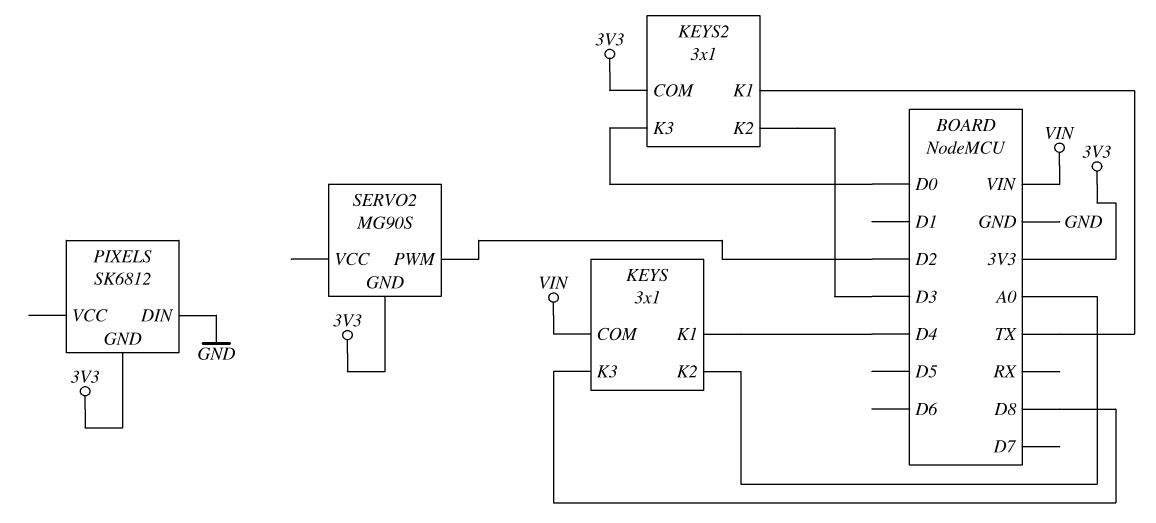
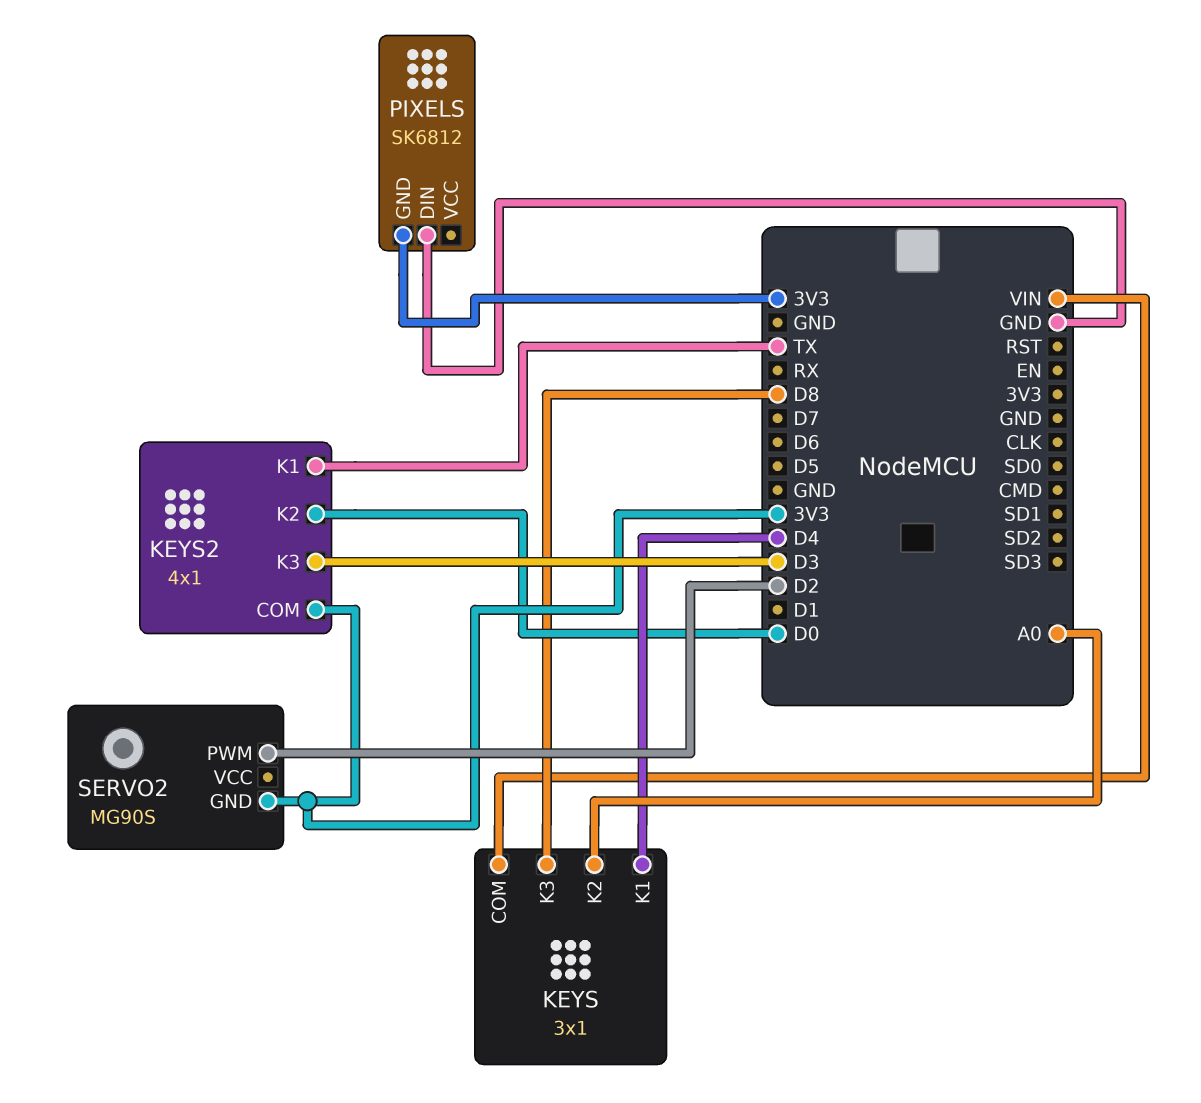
KEYS2: 3x1 -> 4x1
KEYS2 pin K2: D3 -> D0
KEYS2 pin K3: D0 -> D3

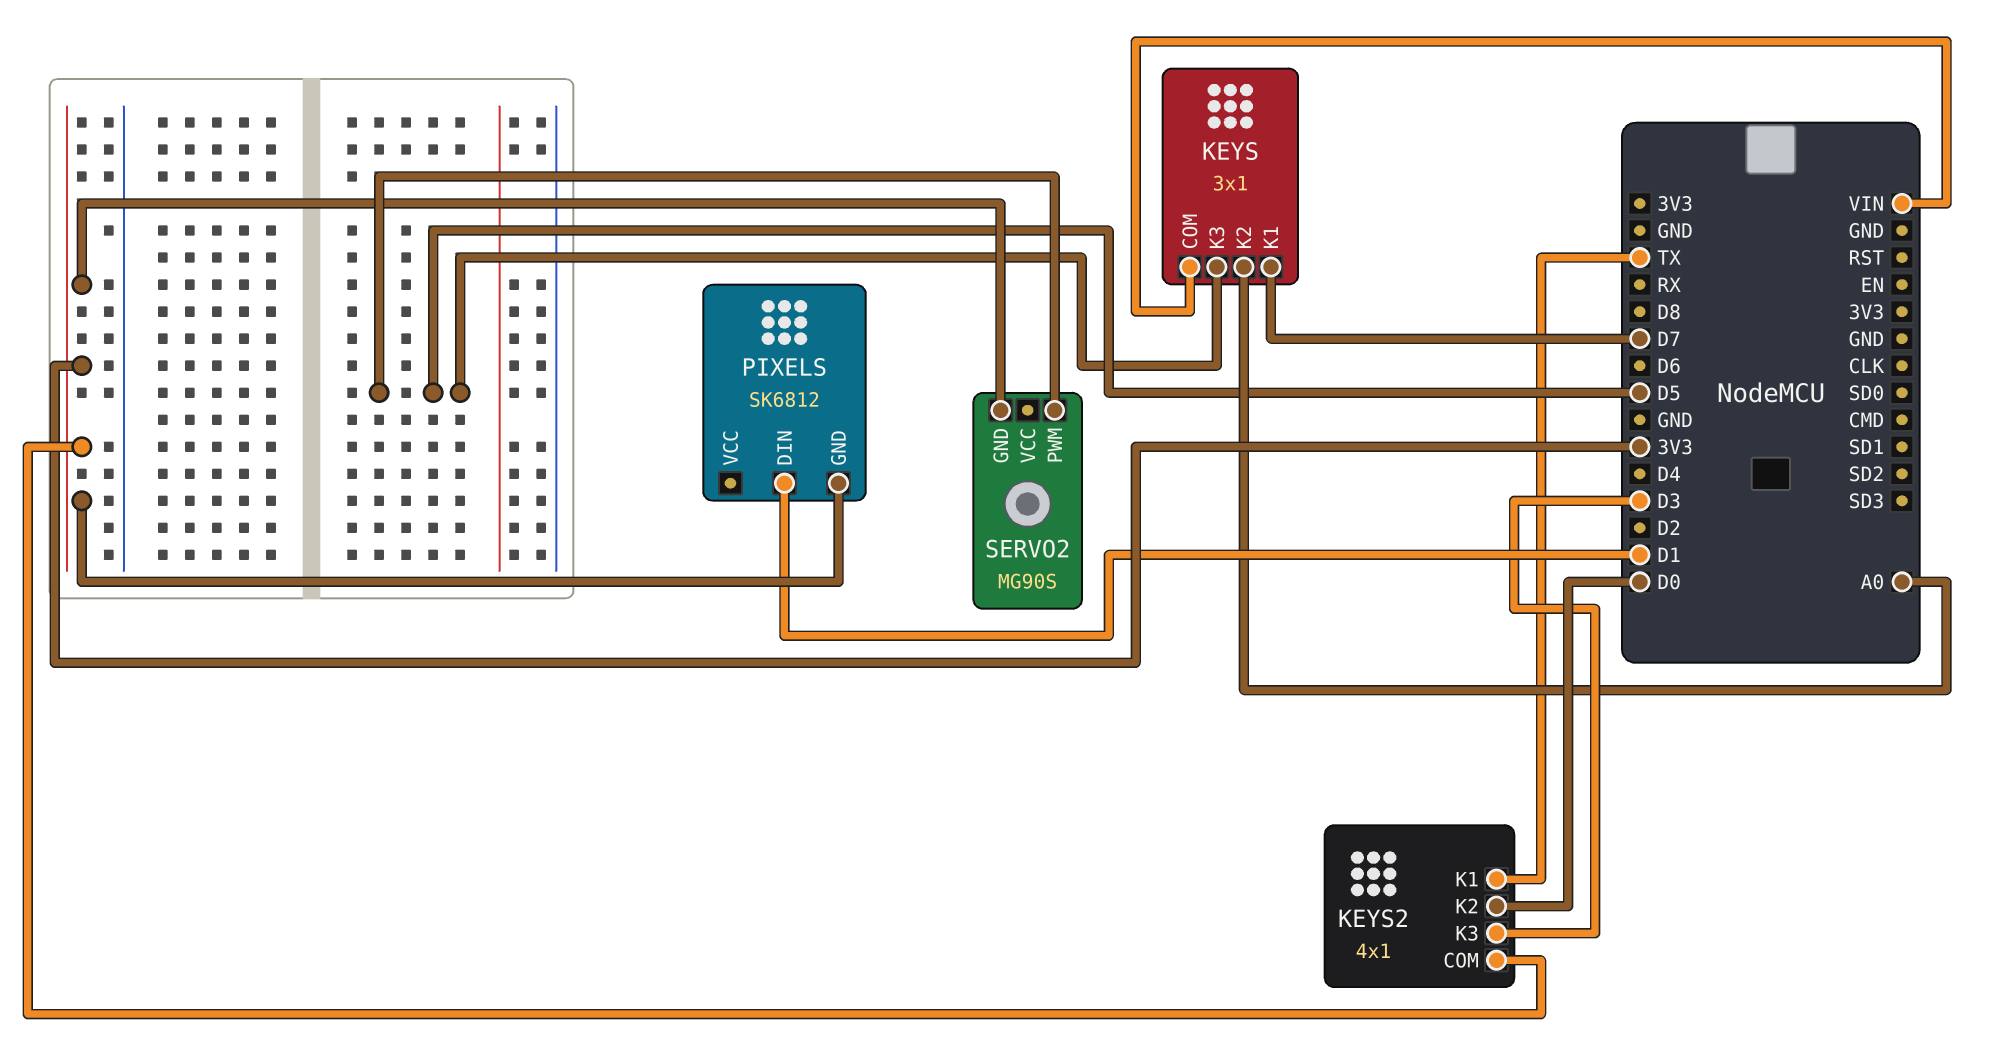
KEYS pin K1: D4 -> D7
KEYS pin K3: D8 -> D5
PIXELS pin DIN: GND -> D1
SERVO2 pin PWM: D2 -> D5

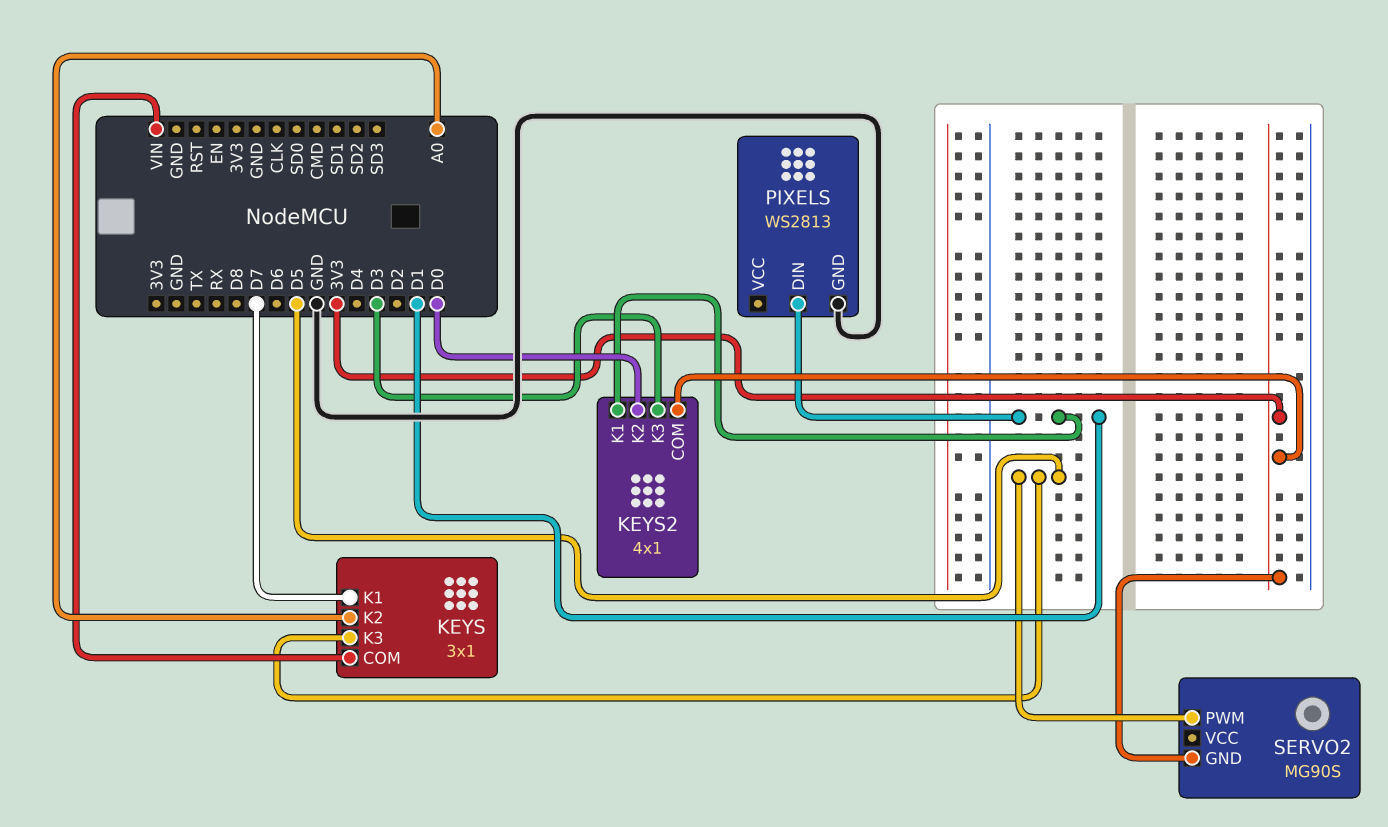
KEYS2 pin K1: TX -> D1
PIXELS: SK6812 -> WS2813
PIXELS pin GND: 3V3 -> GND

